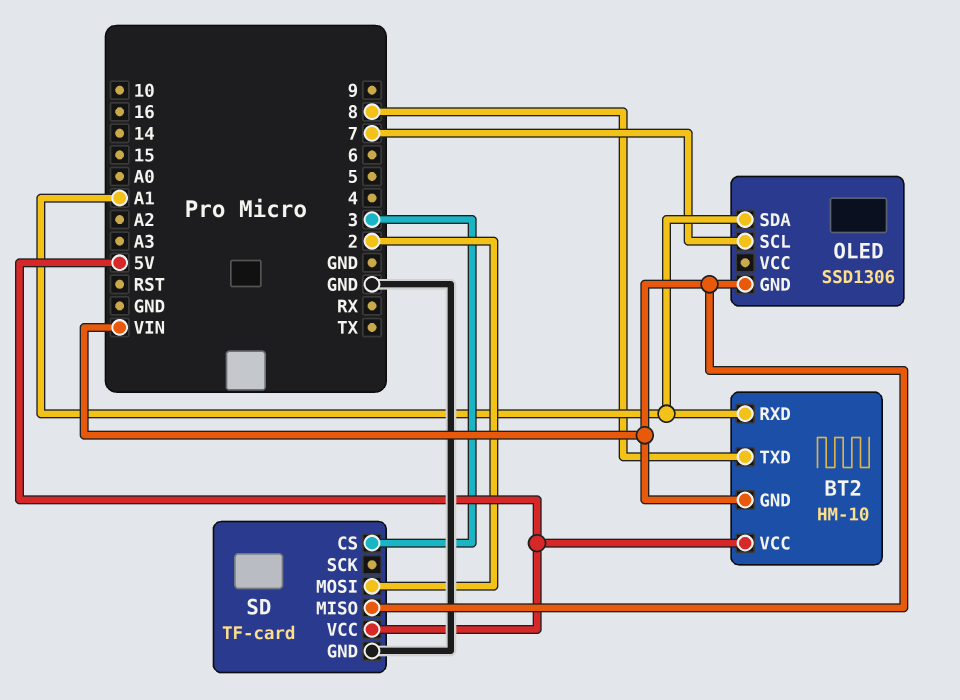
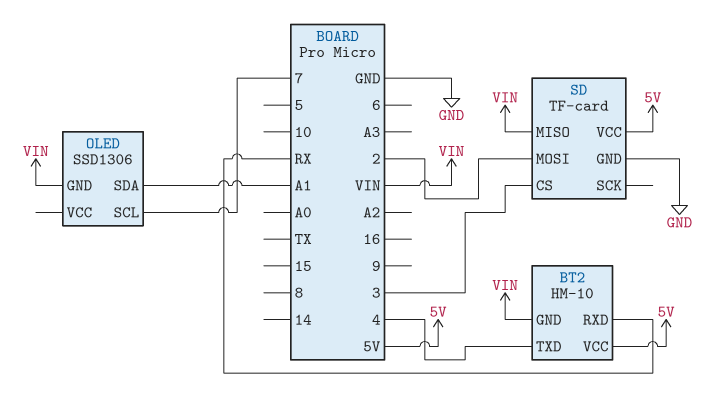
BT2 pin RXD: A1 -> RX
BT2 pin TXD: 8 -> 4

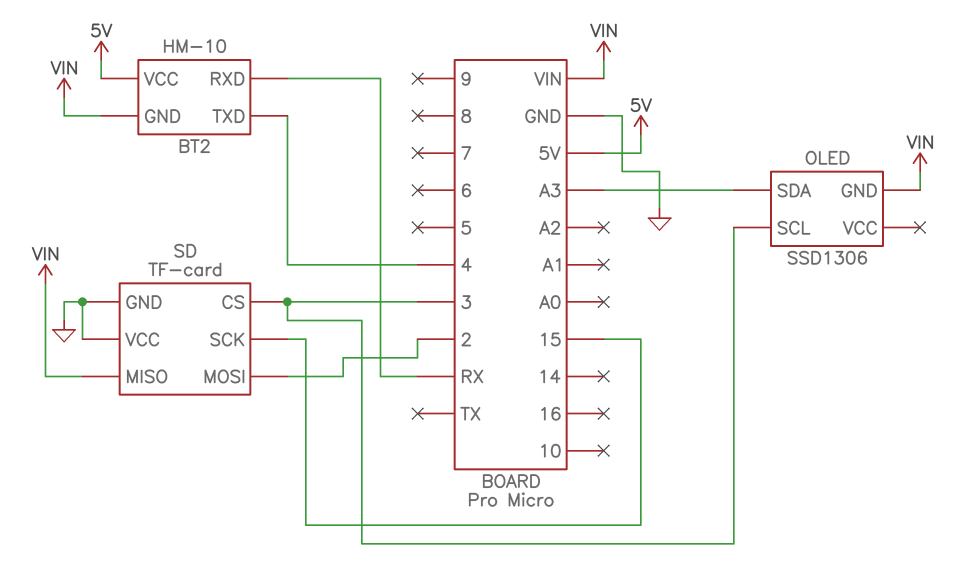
OLED pin SCL: 7 -> 3
OLED pin SDA: A1 -> A3
SD pin SCK: none -> 15
SD pin VCC: 5V -> GND

